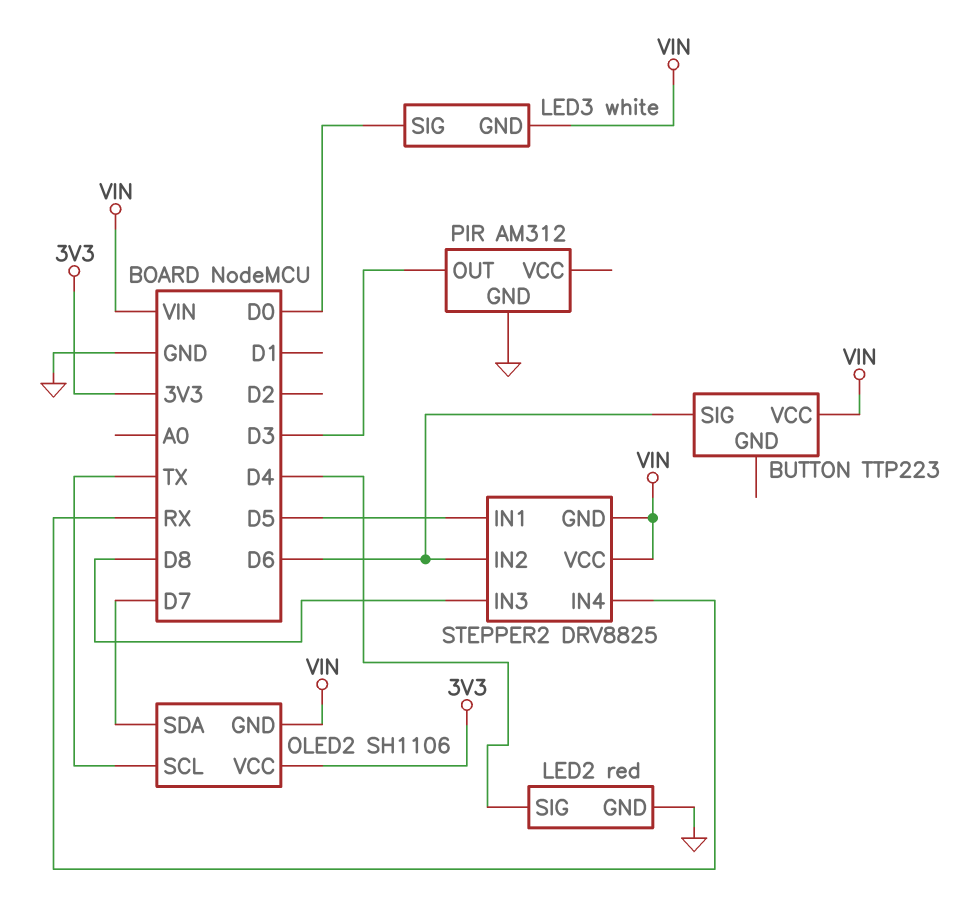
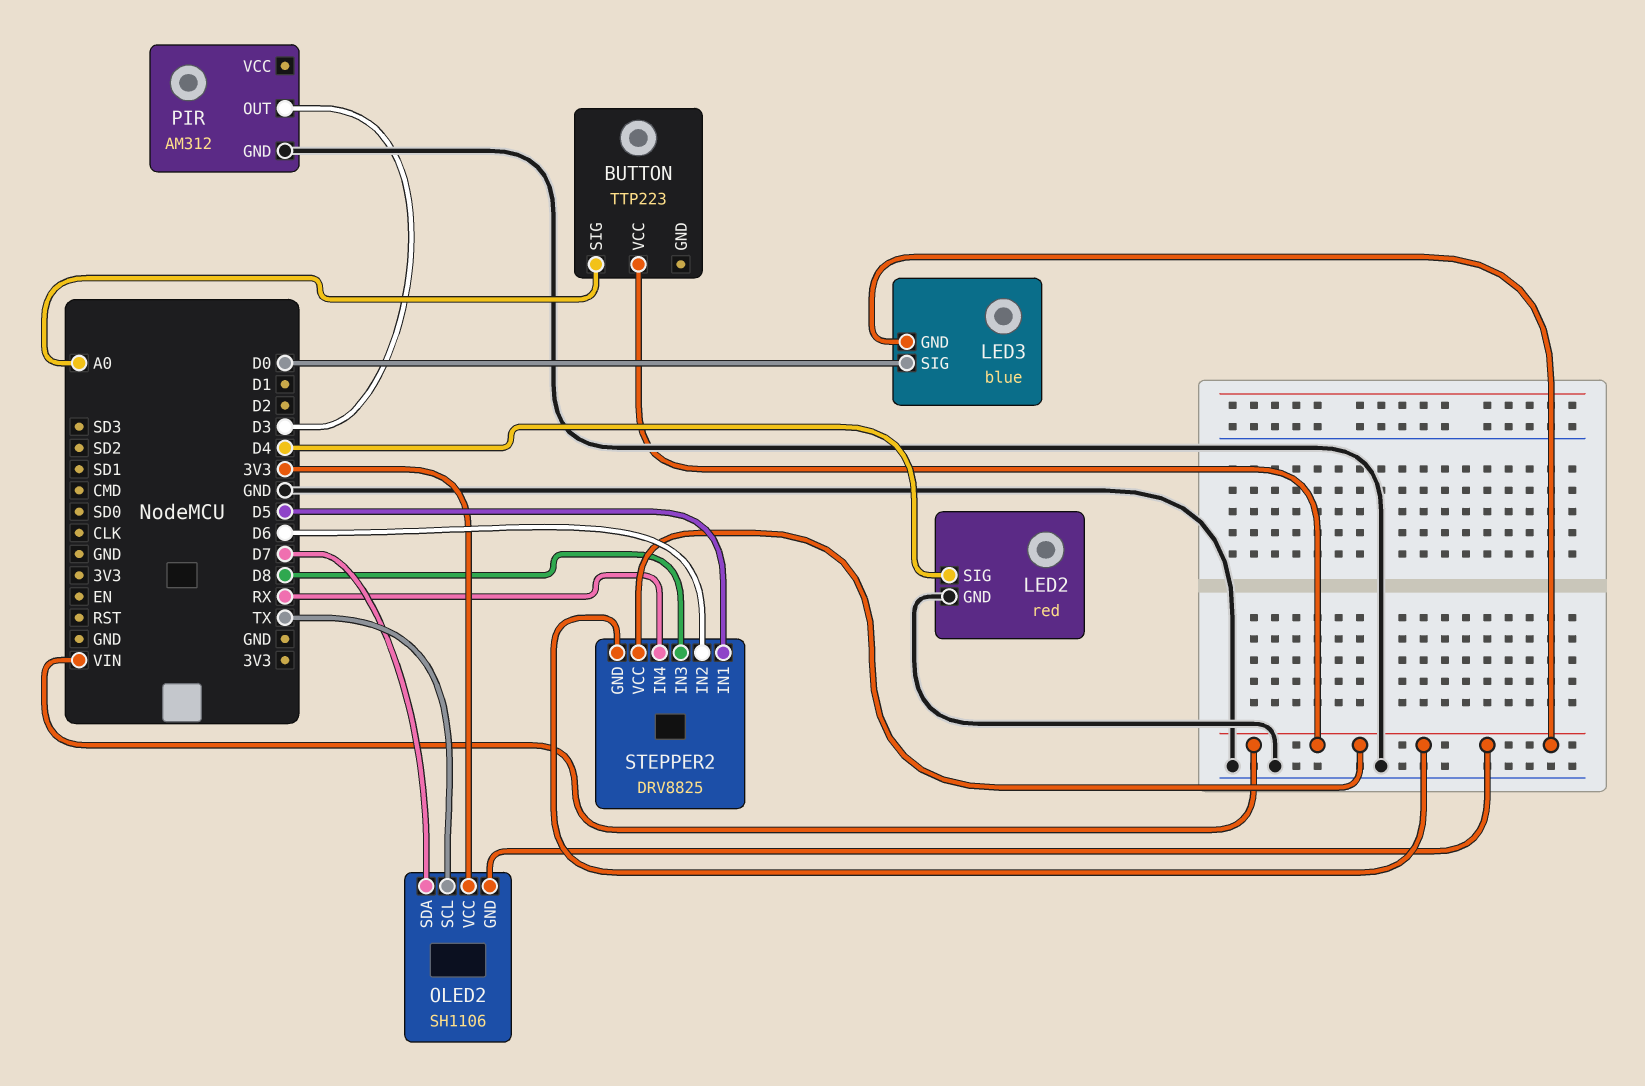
BUTTON pin SIG: D6 -> A0
LED3: white -> blue

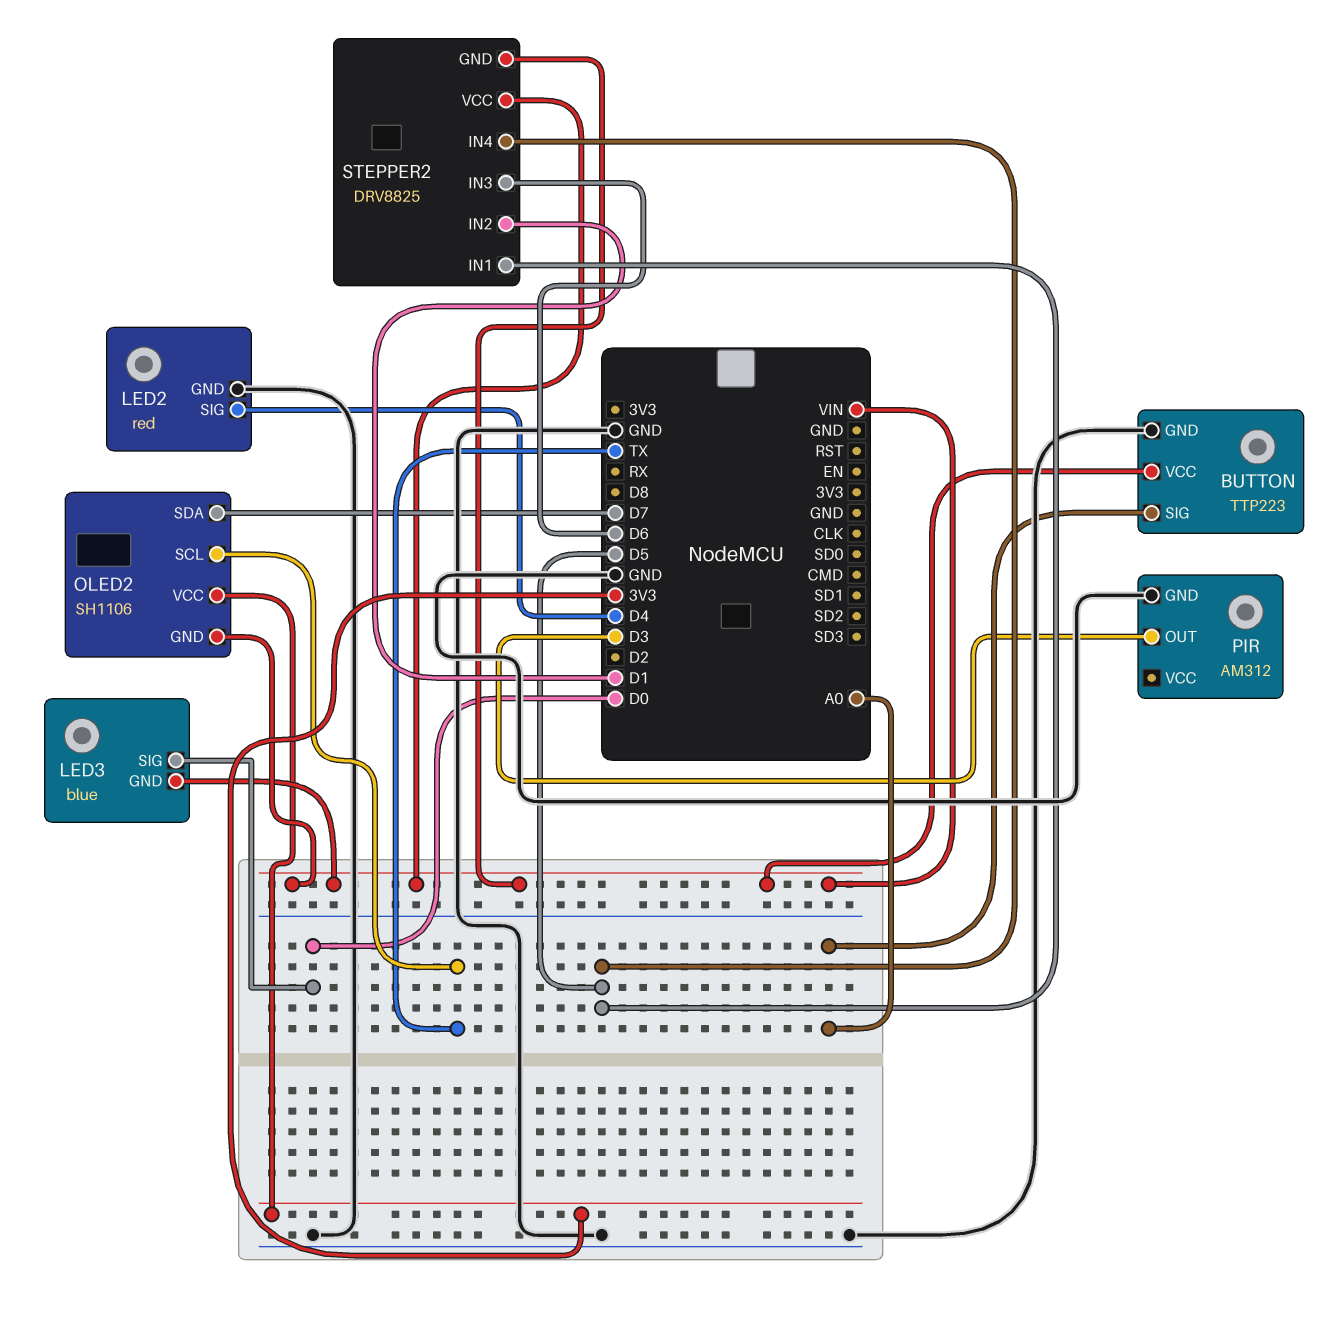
BUTTON pin GND: none -> GND
STEPPER2 pin IN2: D6 -> D1
STEPPER2 pin IN3: D8 -> D6
STEPPER2 pin IN4: RX -> D5

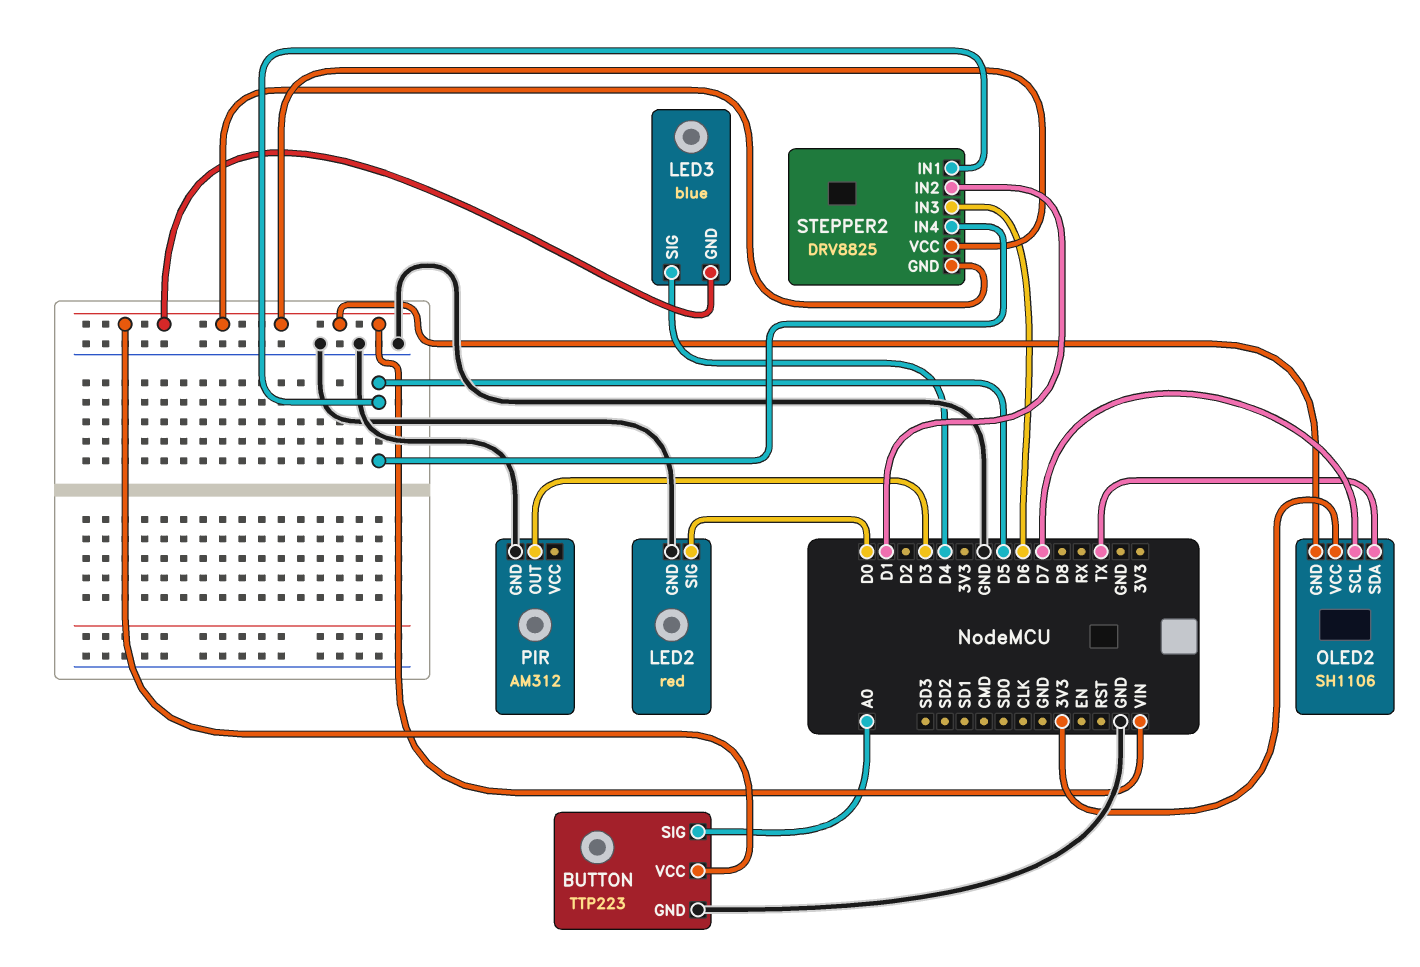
LED2 pin SIG: D4 -> D0
LED3 pin SIG: D0 -> D4
OLED2 pin SCL: TX -> D7
OLED2 pin SDA: D7 -> TX

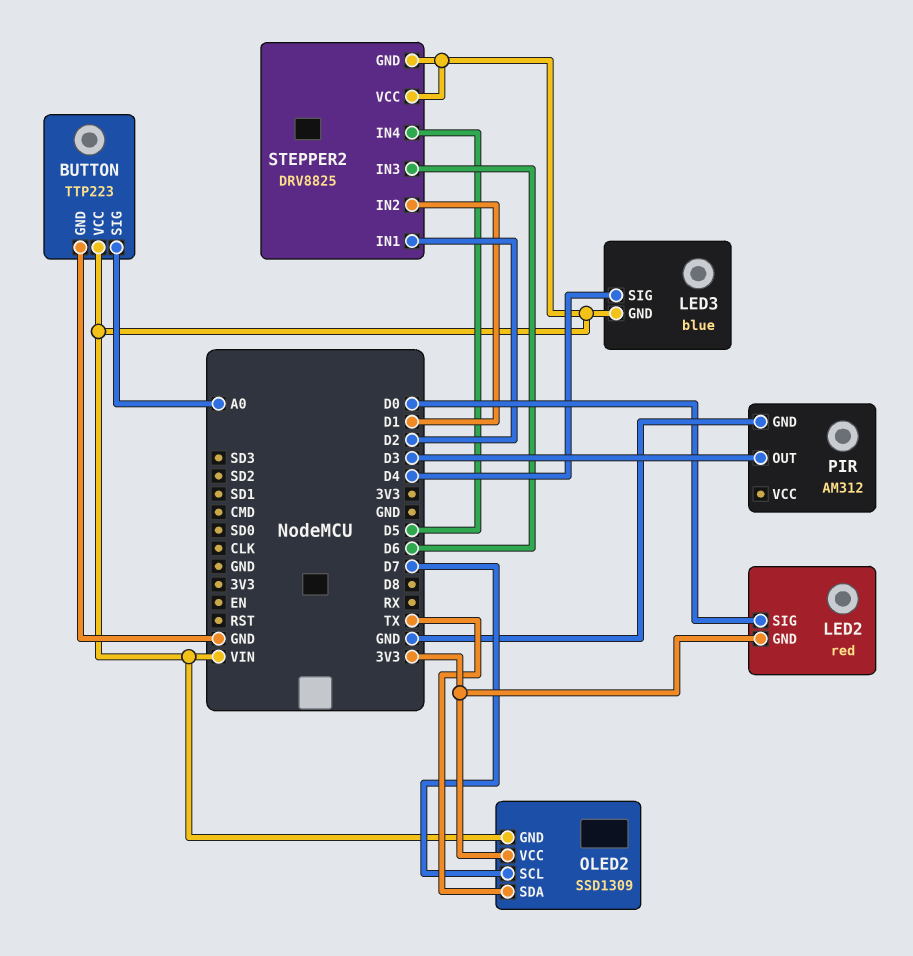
LED2 pin GND: GND -> 3V3
OLED2: SH1106 -> SSD1309
STEPPER2 pin IN1: D5 -> D2

